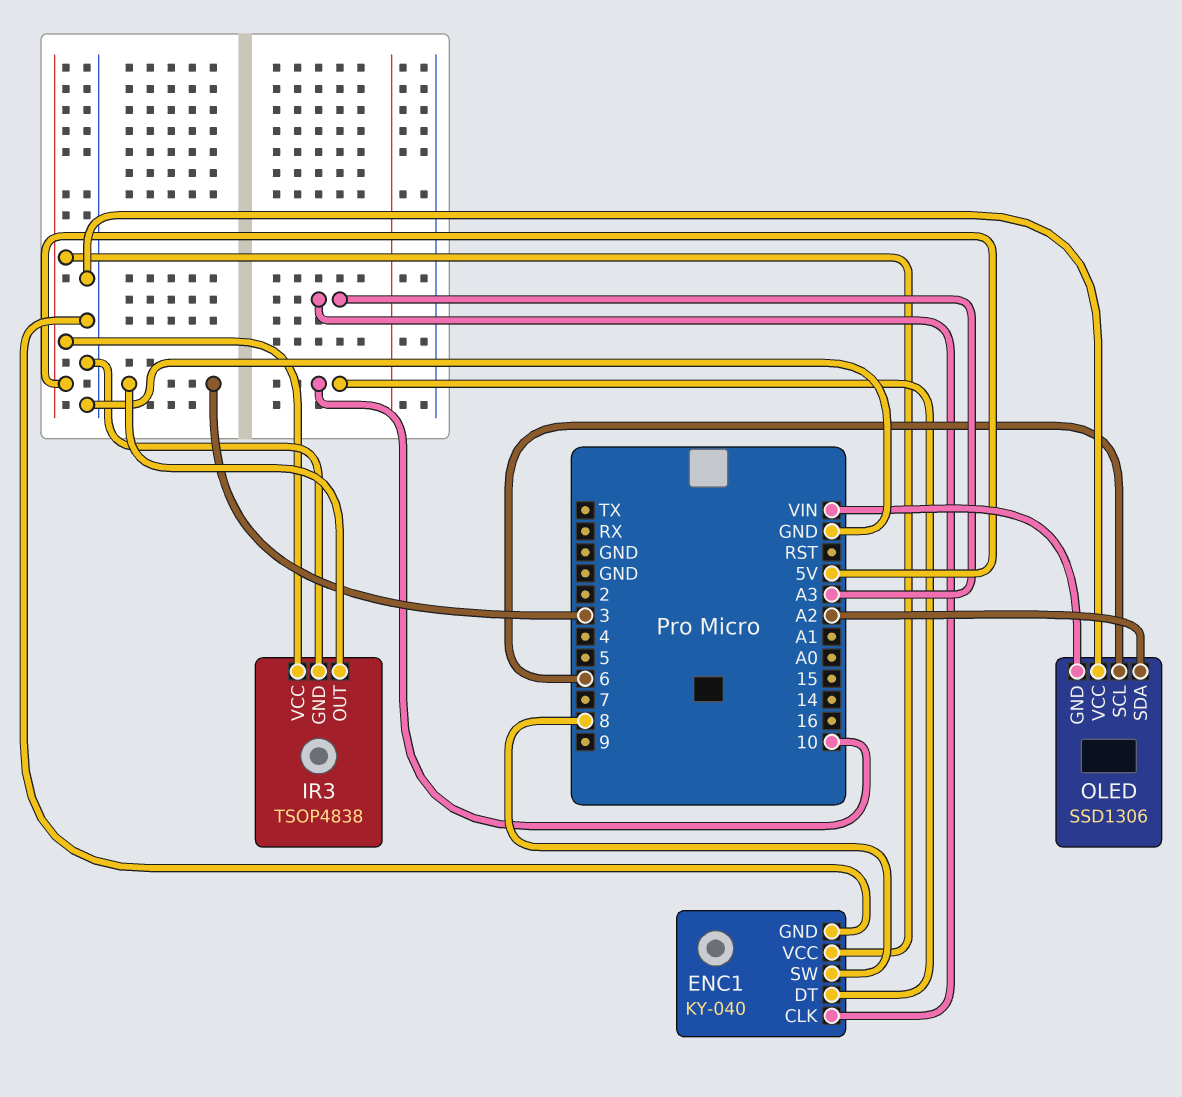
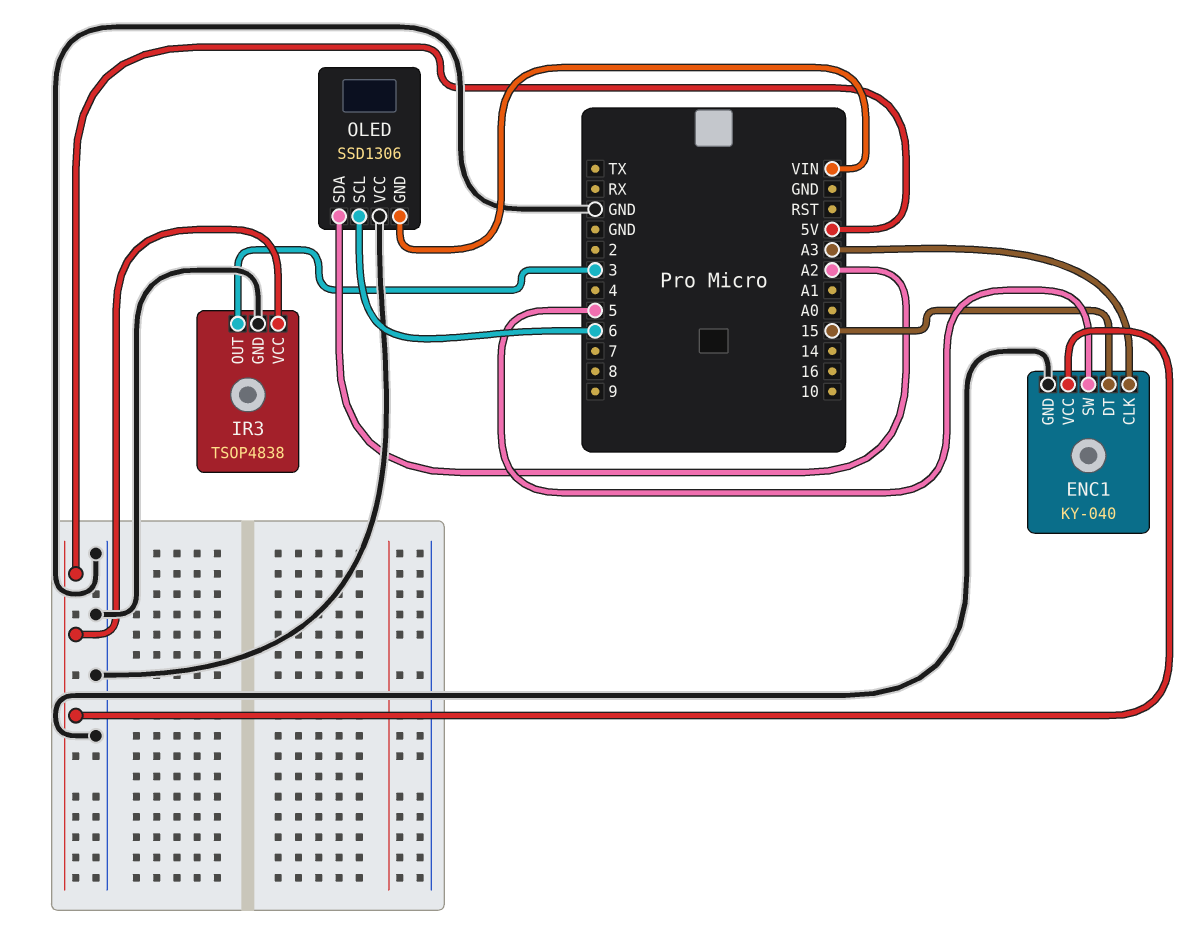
ENC1 pin DT: 10 -> 15
ENC1 pin SW: 8 -> 5

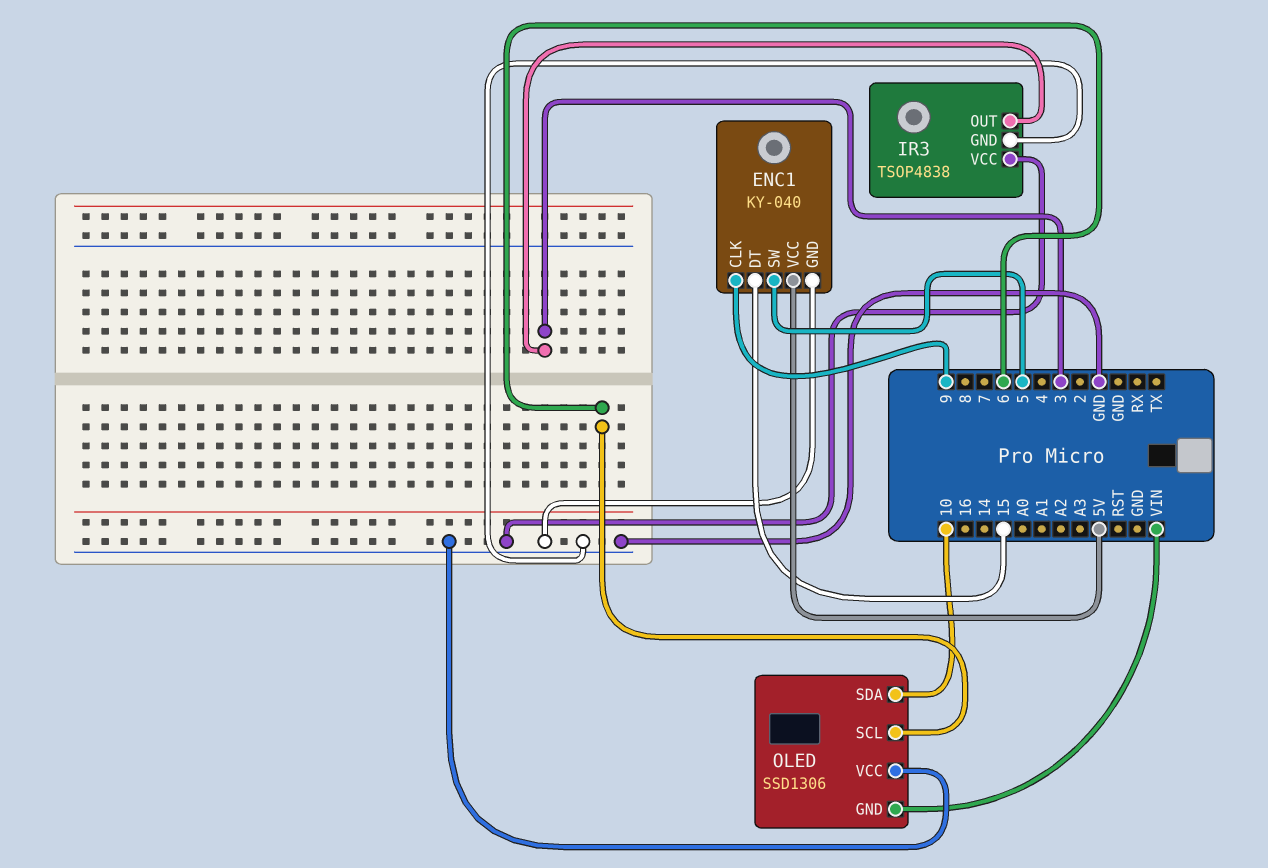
ENC1 pin CLK: A3 -> 9
IR3 pin VCC: 5V -> GND
OLED pin SDA: A2 -> 10

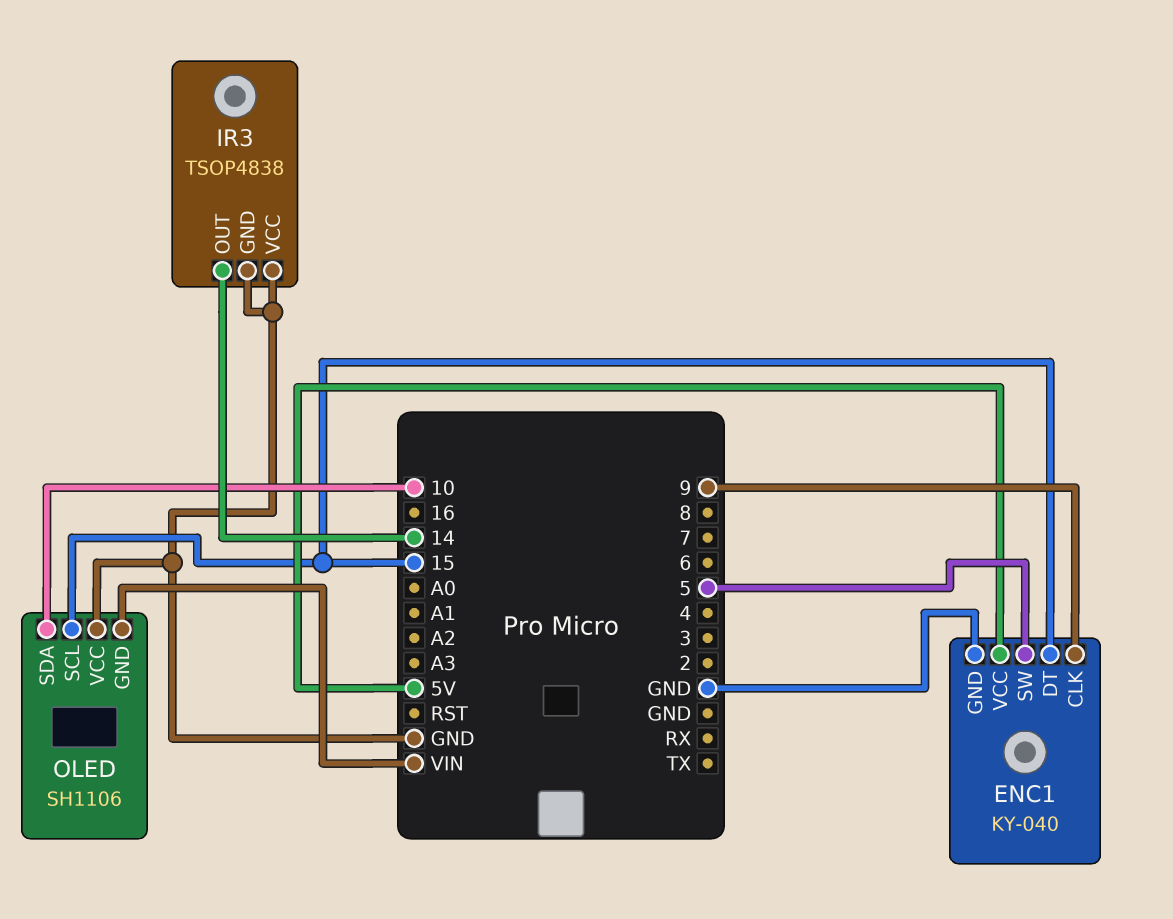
IR3 pin OUT: 3 -> 14
OLED: SSD1306 -> SH1106
OLED pin SCL: 6 -> 15

